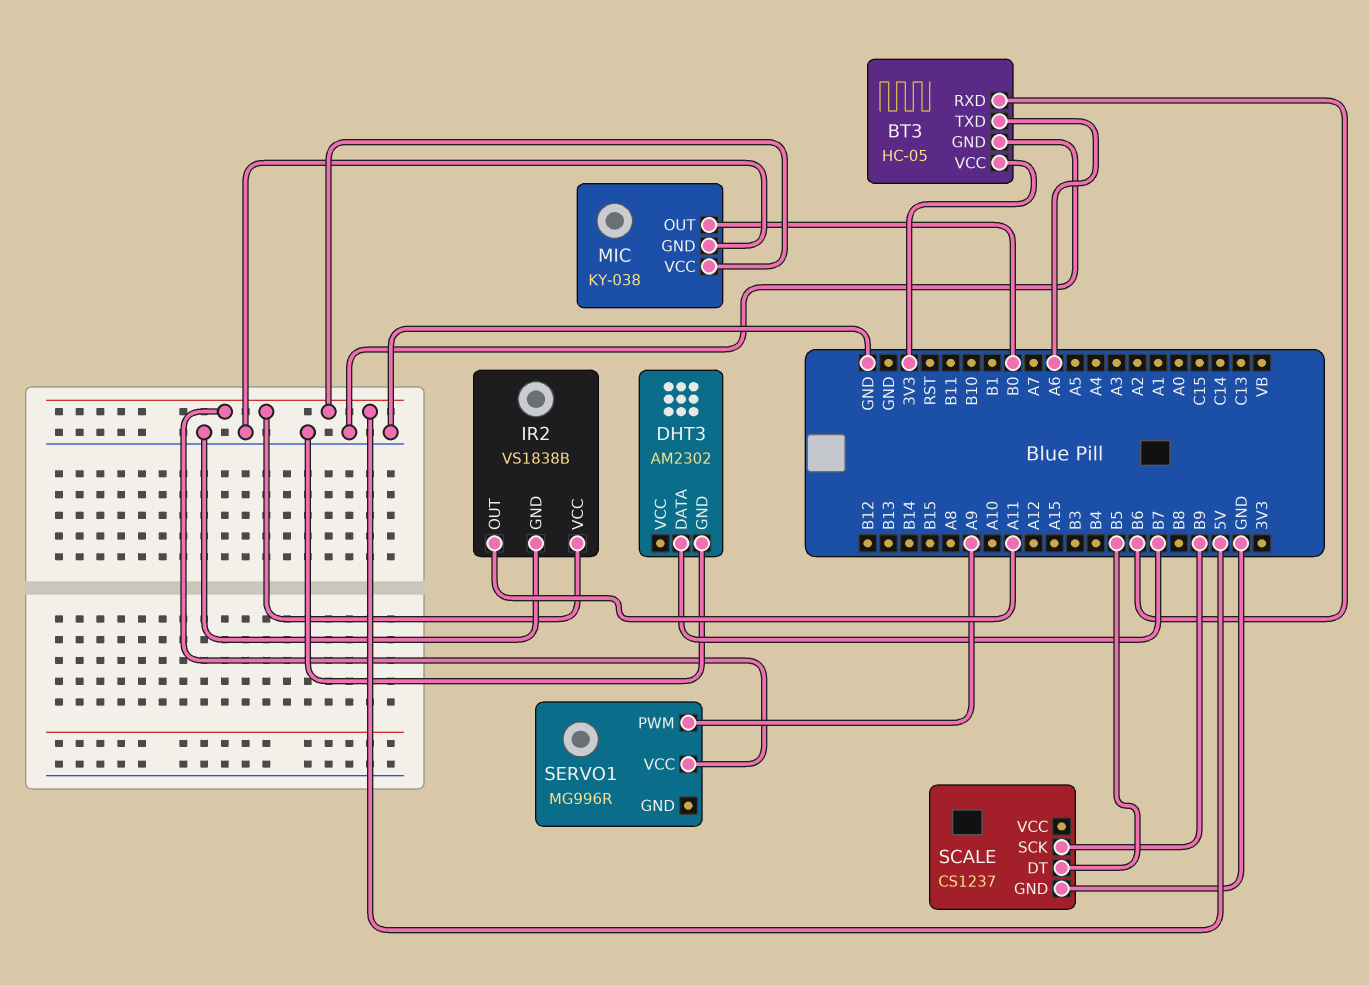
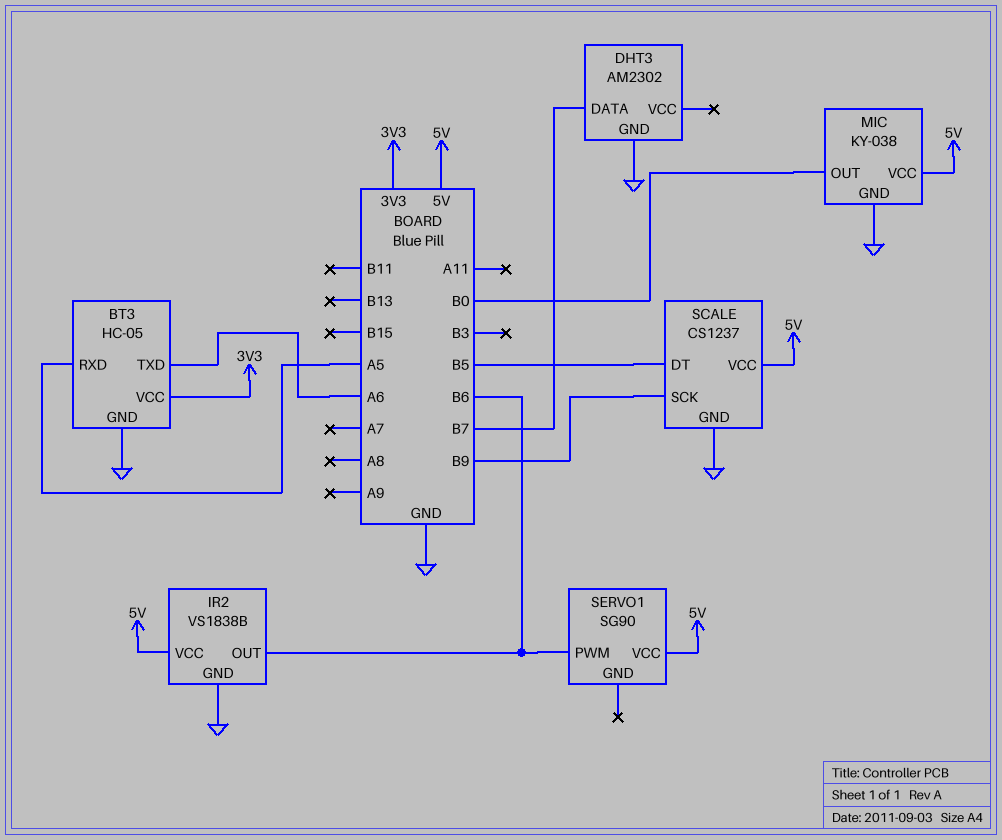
BT3 pin RXD: B6 -> A5
IR2 pin OUT: A11 -> B6
SCALE pin VCC: none -> 5V
SERVO1: MG996R -> SG90
SERVO1 pin PWM: A9 -> B6

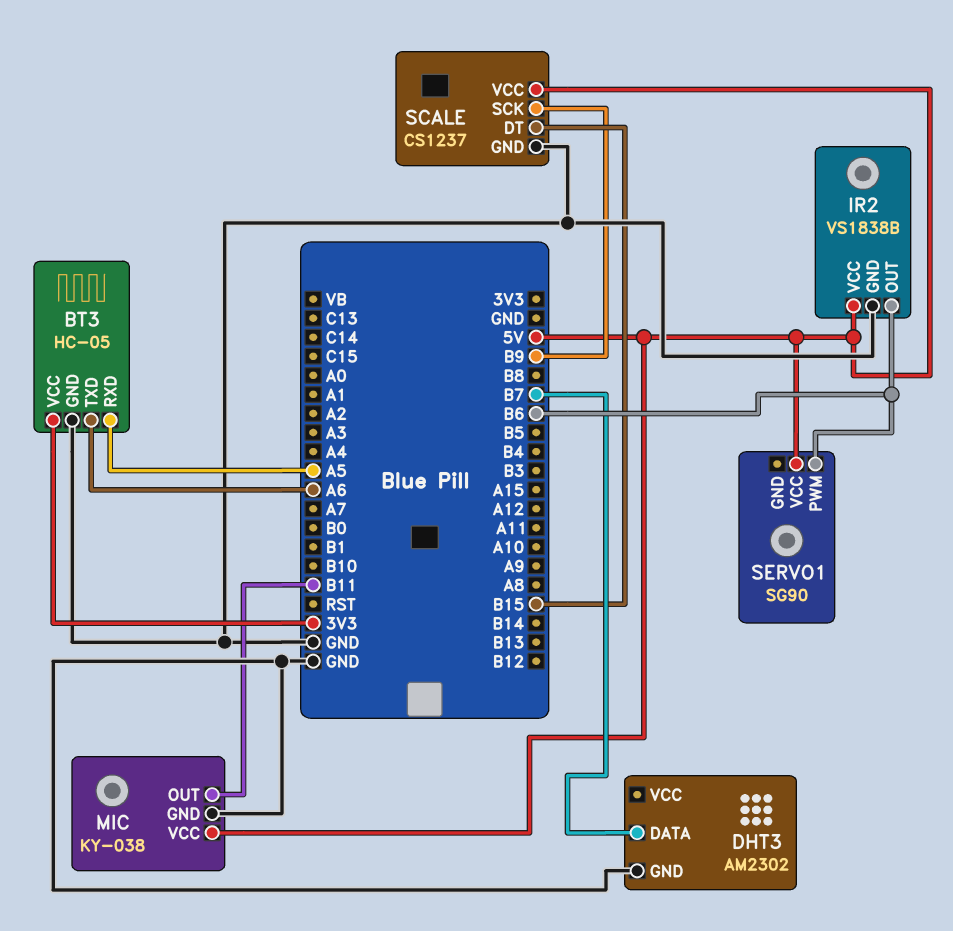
MIC pin OUT: B0 -> B11
SCALE pin DT: B5 -> B15

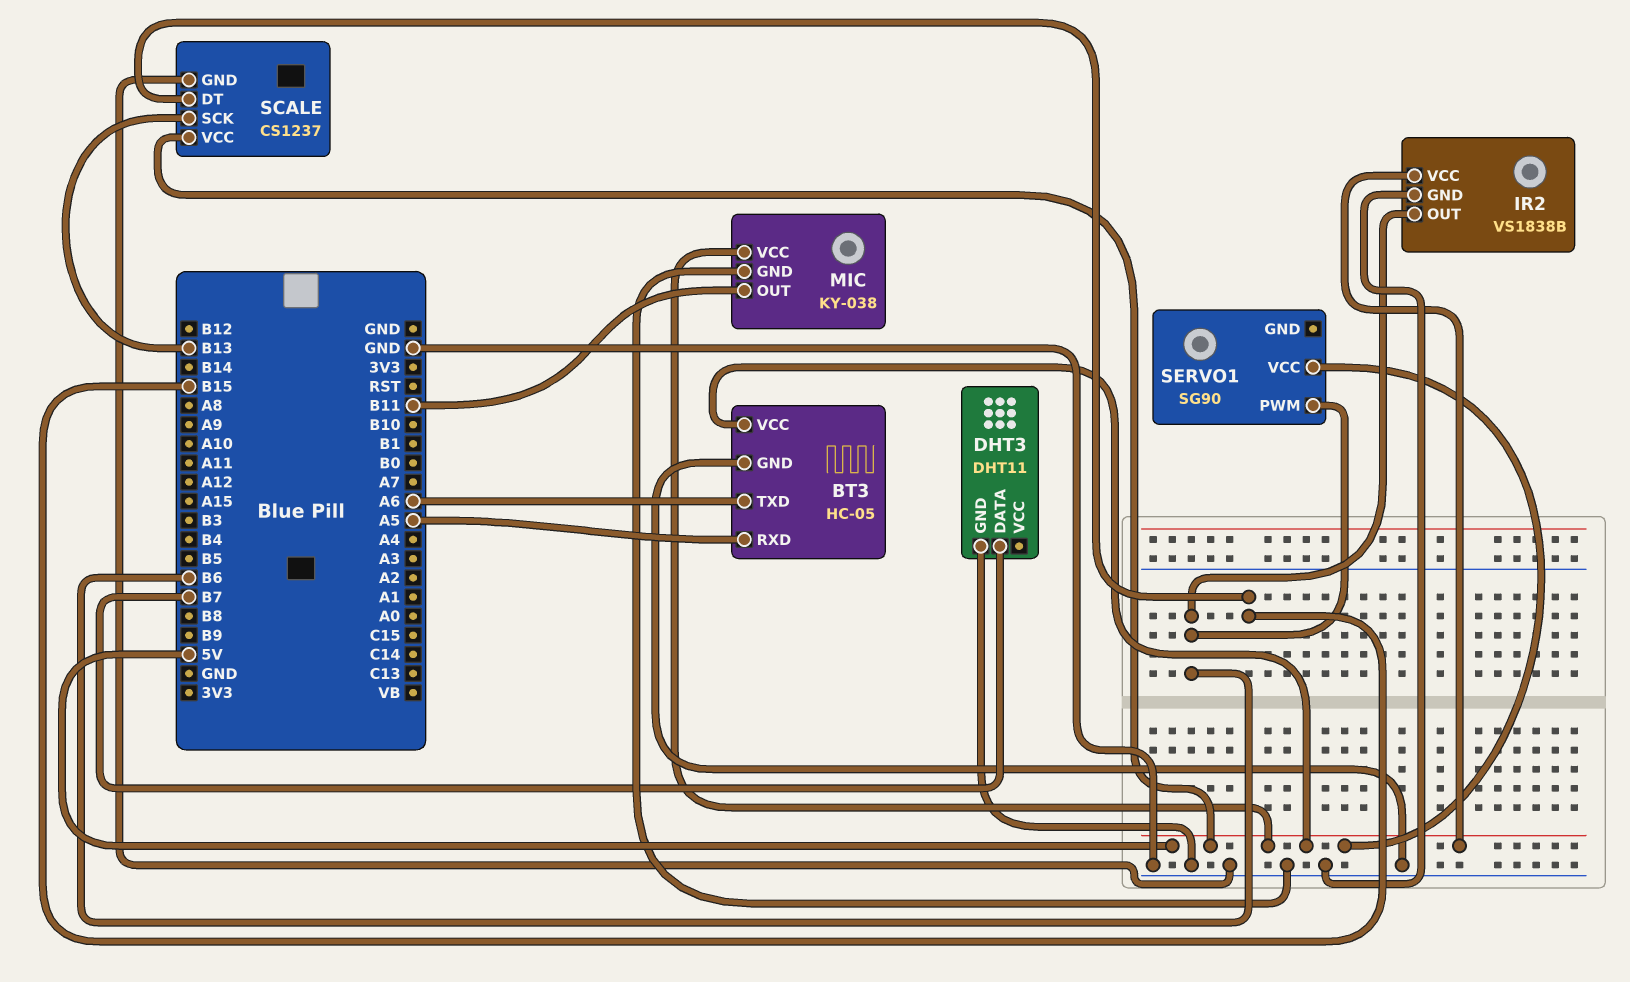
BT3 pin VCC: 3V3 -> 5V
DHT3: AM2302 -> DHT11
SCALE pin SCK: B9 -> B13

